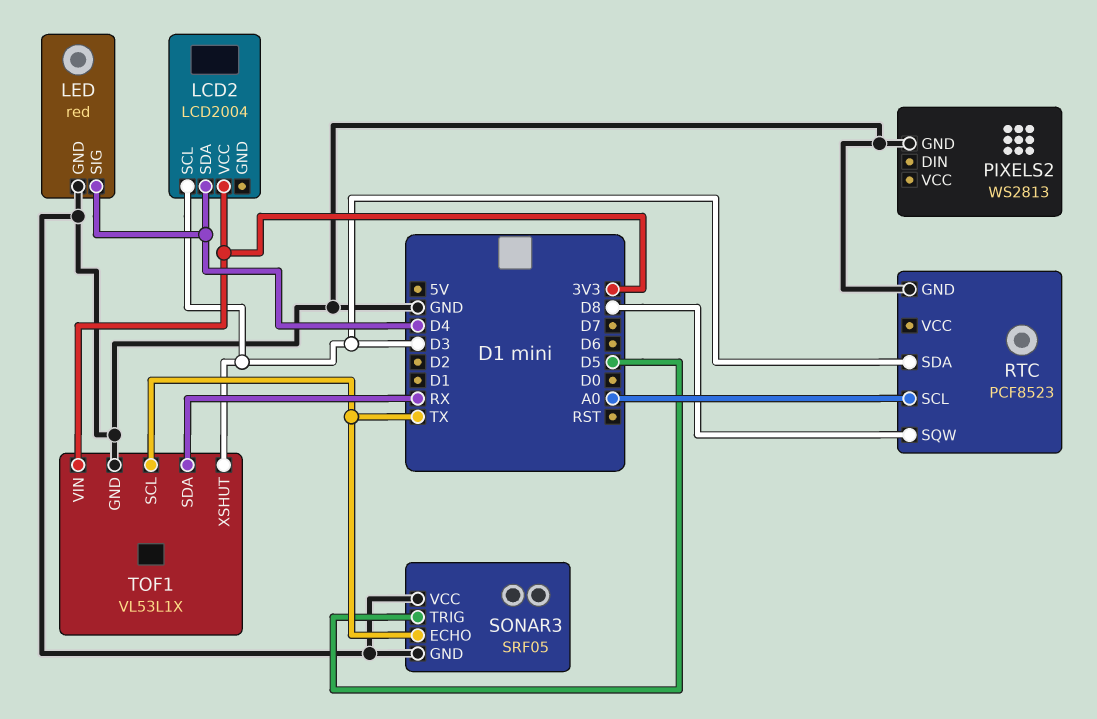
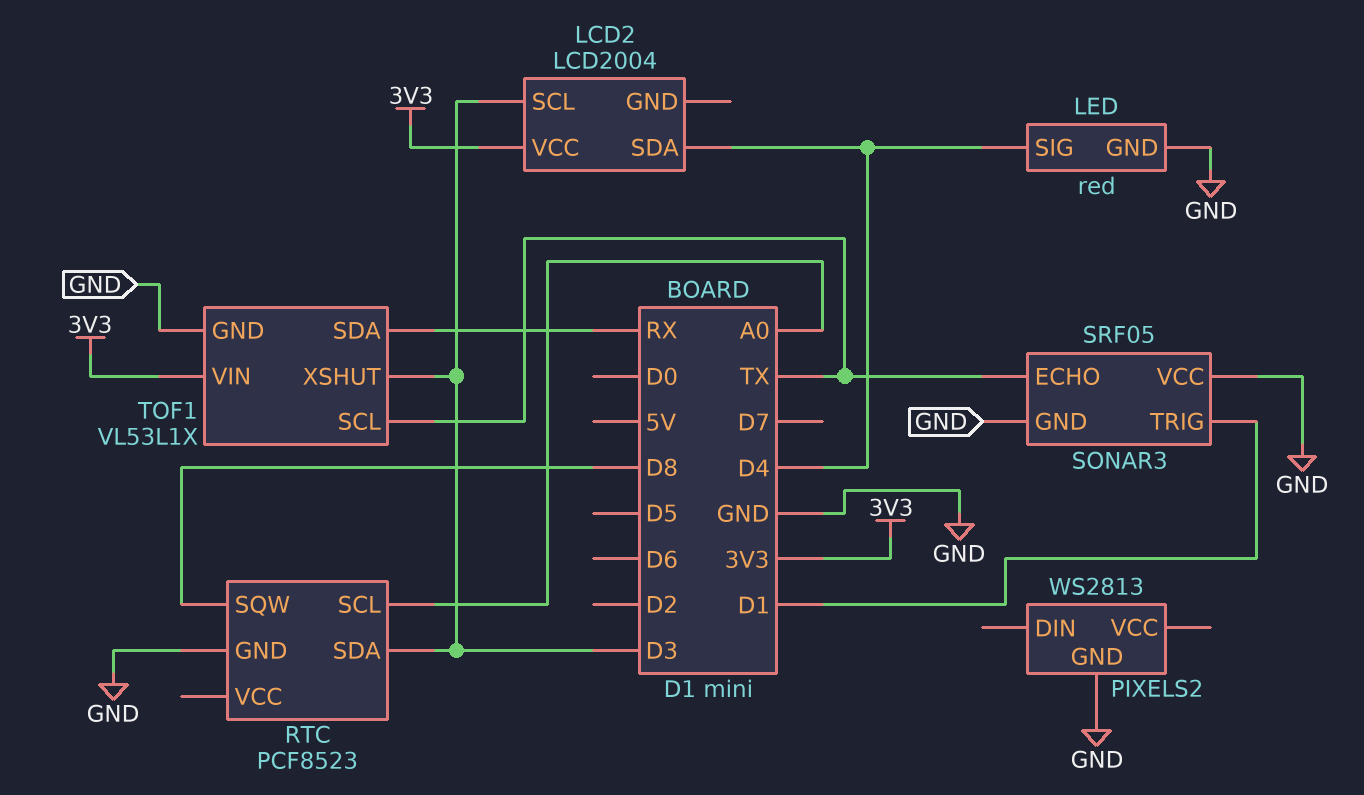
SONAR3 pin TRIG: D5 -> D1

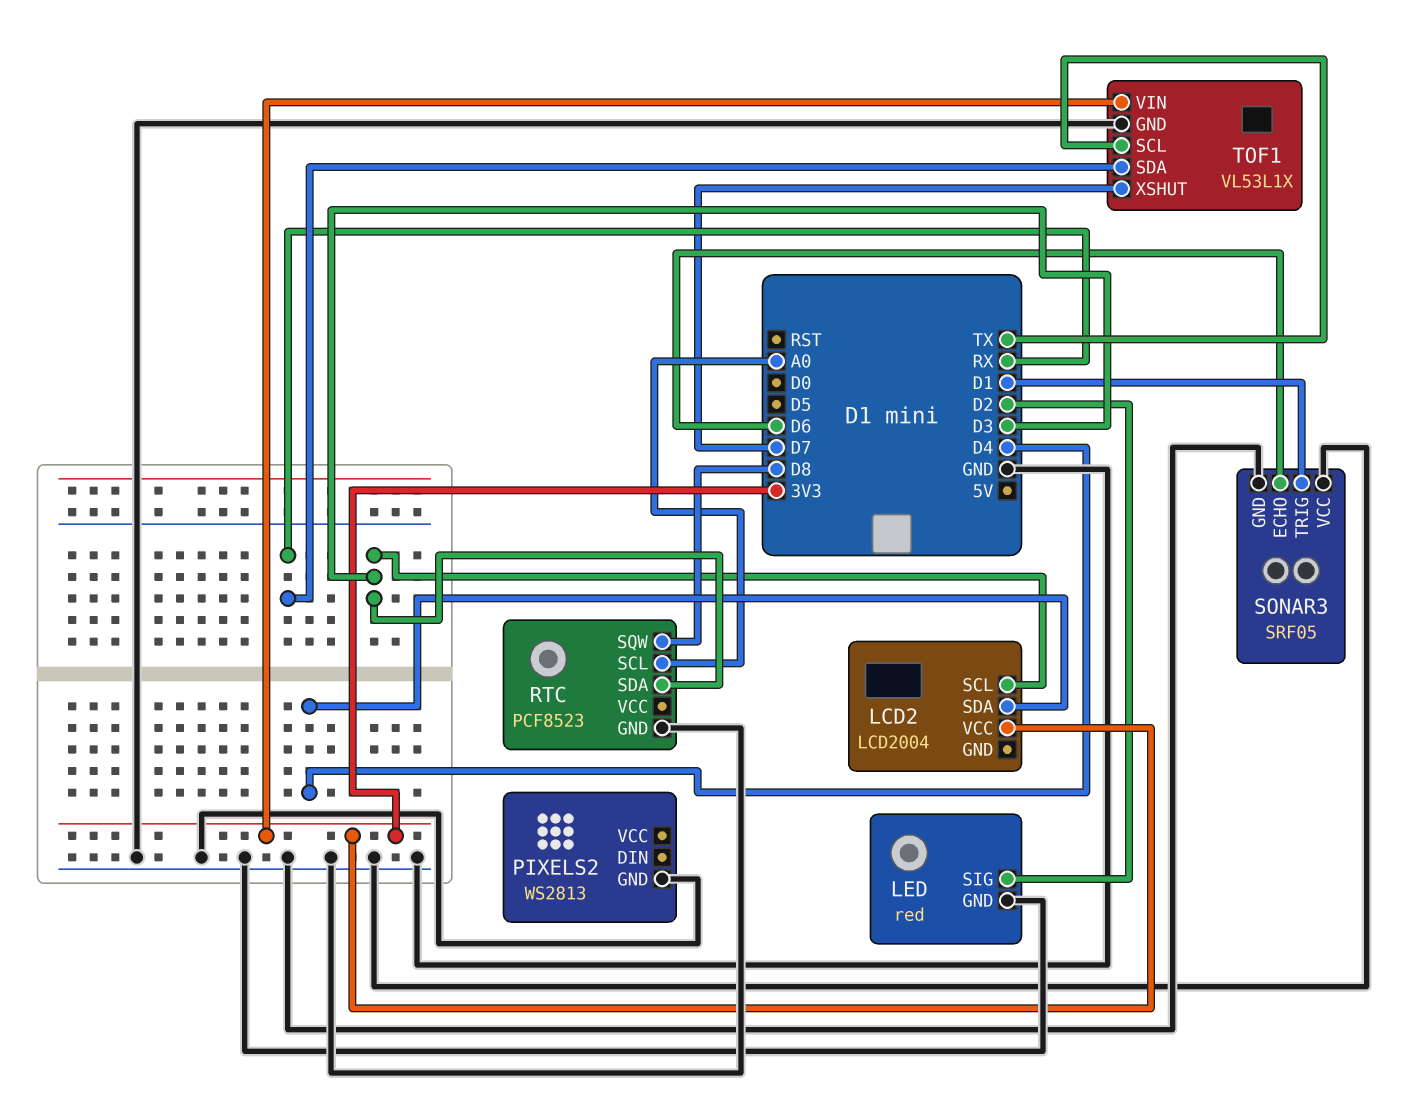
LED pin SIG: D4 -> D2
SONAR3 pin ECHO: TX -> D6
TOF1 pin XSHUT: D3 -> D7

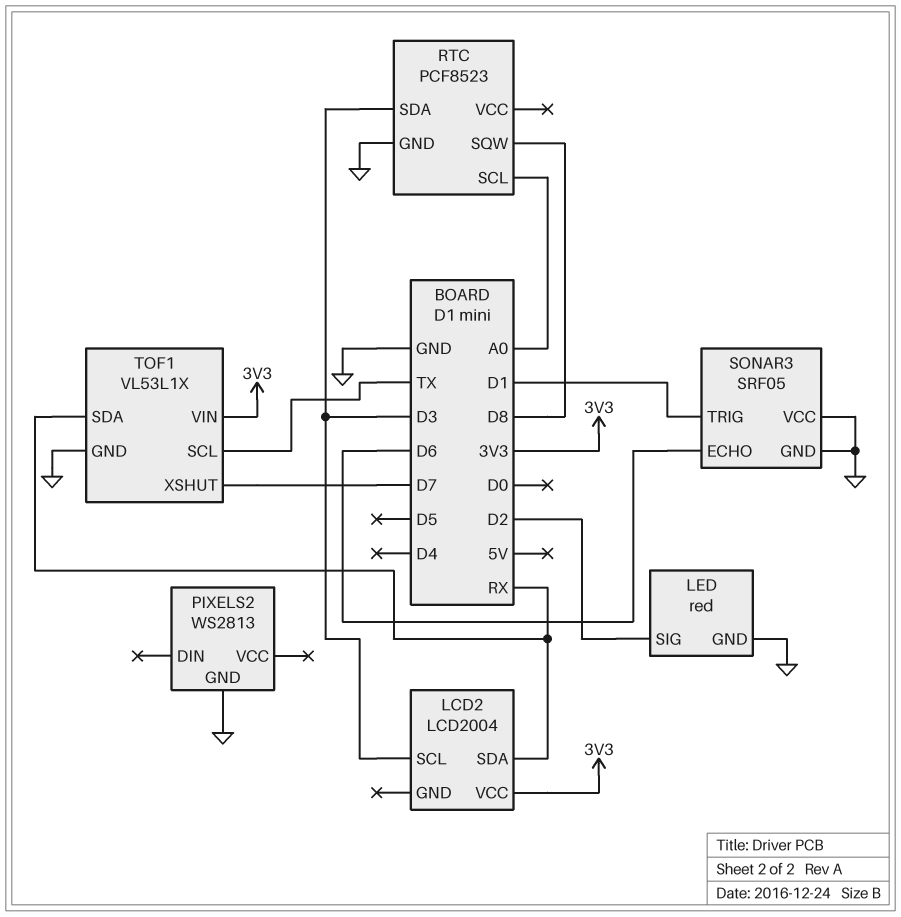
LCD2 pin SDA: D4 -> RX

